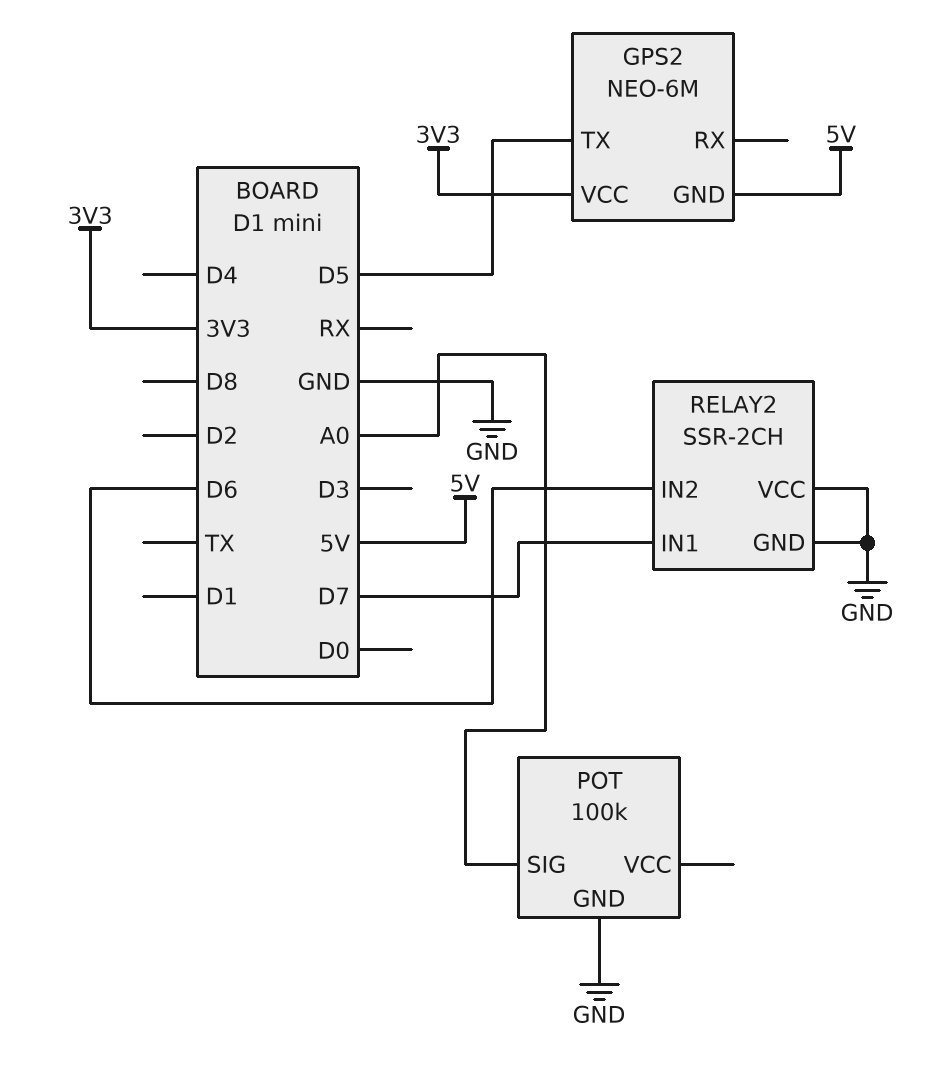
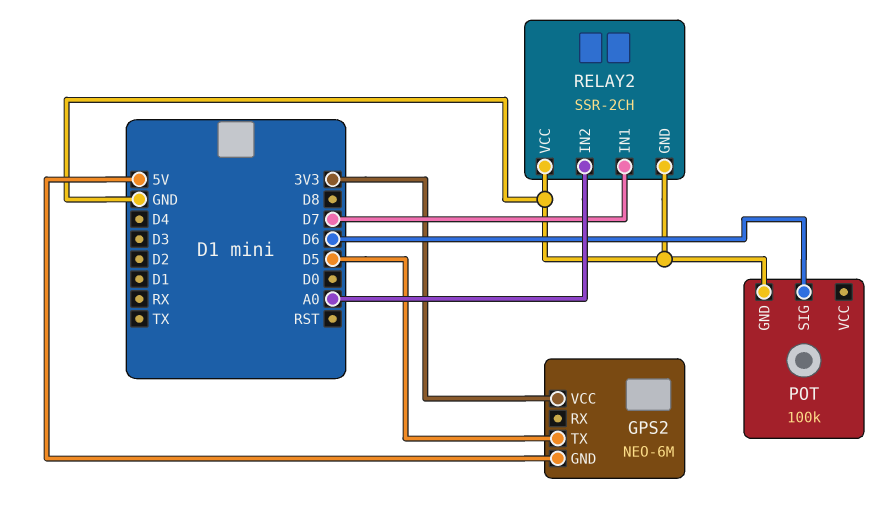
POT pin SIG: A0 -> D6
RELAY2 pin IN2: D6 -> A0

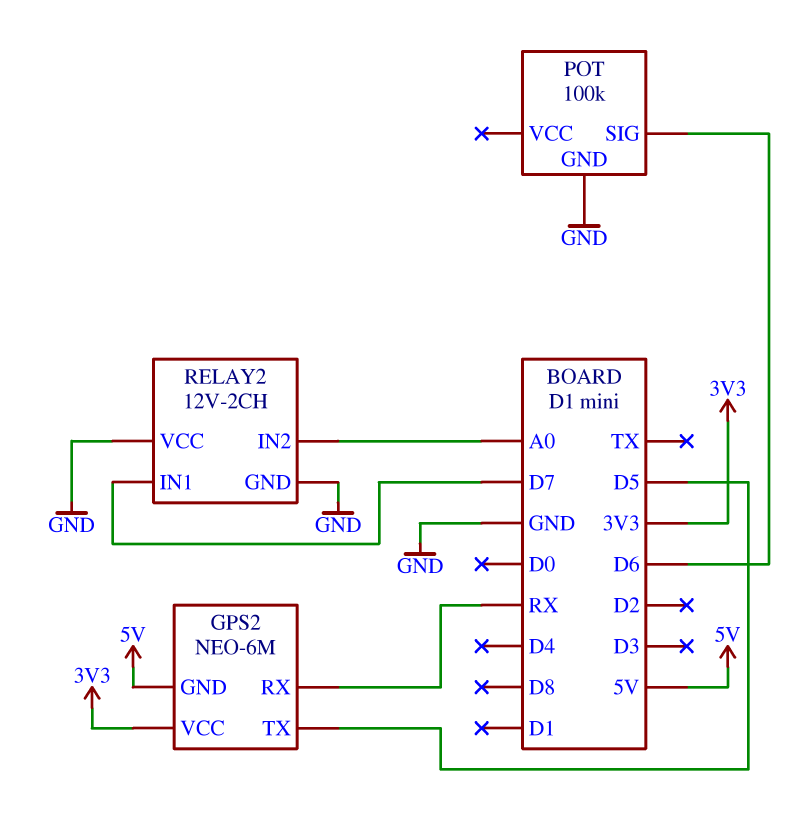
GPS2 pin RX: none -> RX
RELAY2: SSR-2CH -> 12V-2CH

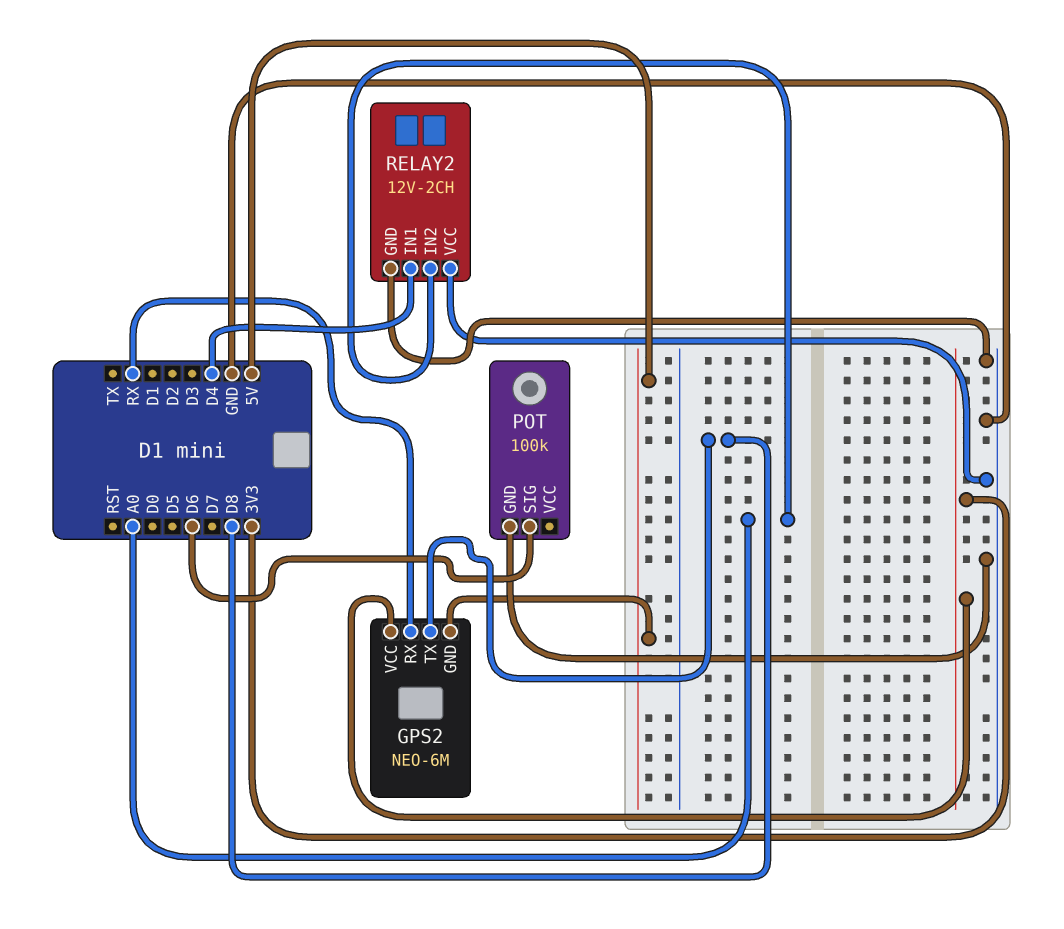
GPS2 pin TX: D5 -> D8
RELAY2 pin IN1: D7 -> D4

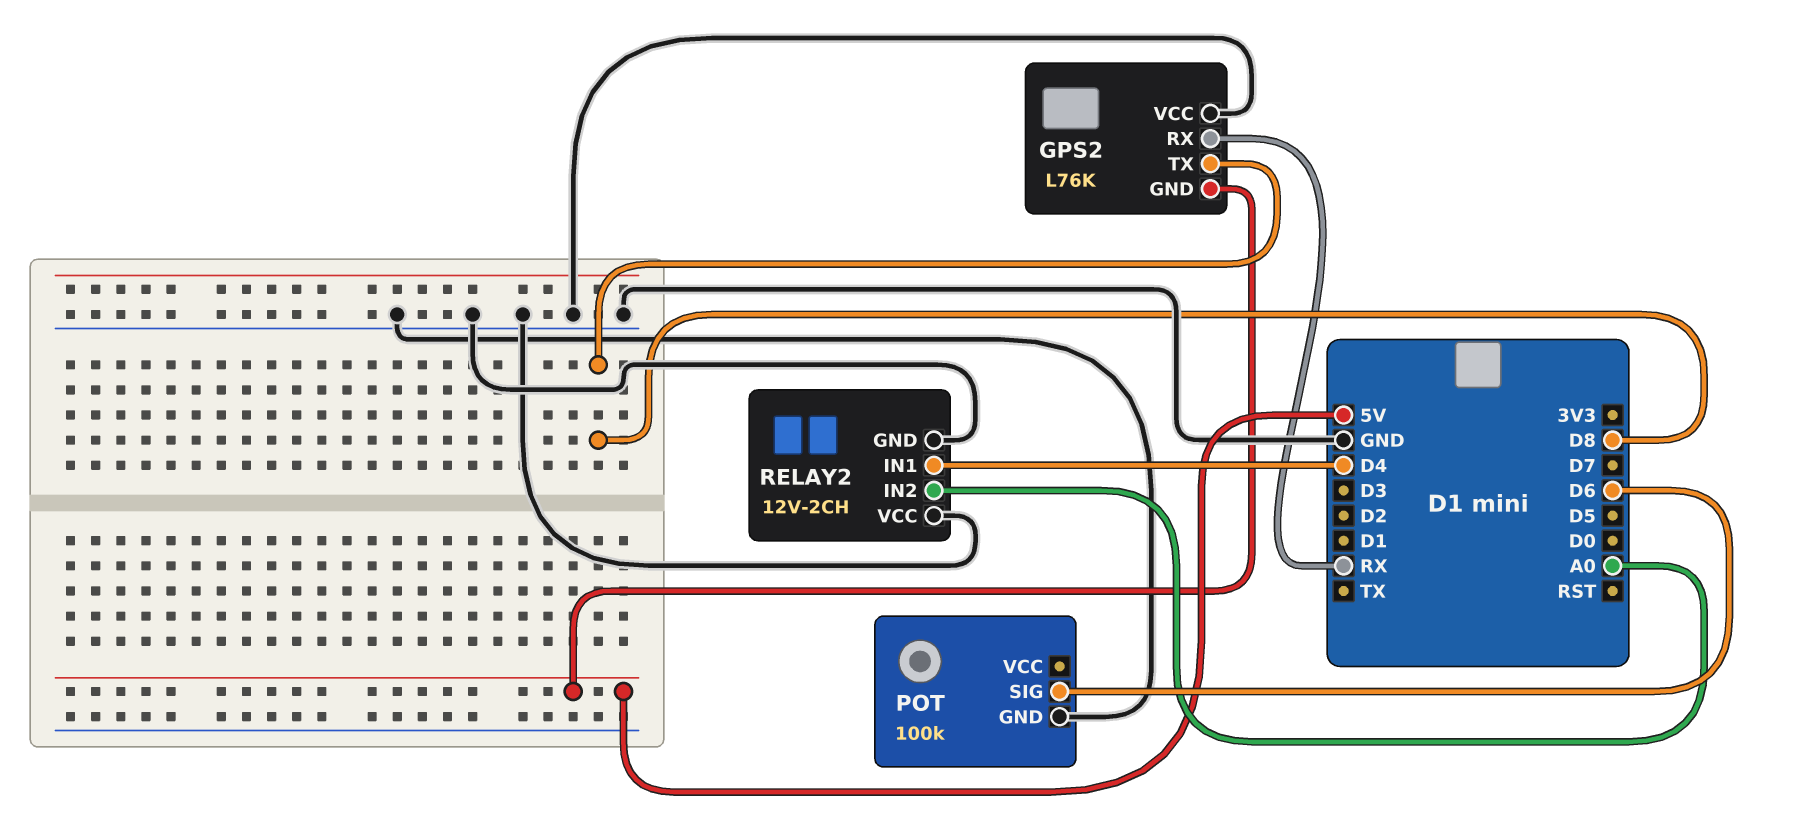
GPS2: NEO-6M -> L76K
GPS2 pin VCC: 3V3 -> GND

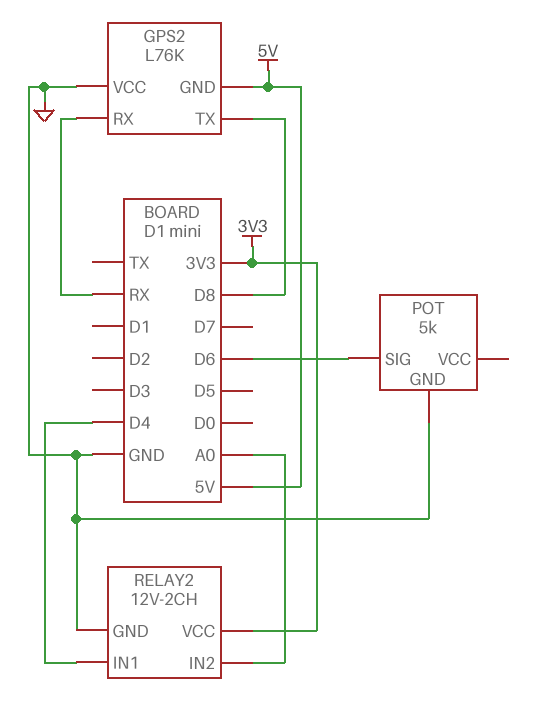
POT: 100k -> 5k
RELAY2 pin VCC: GND -> 3V3

